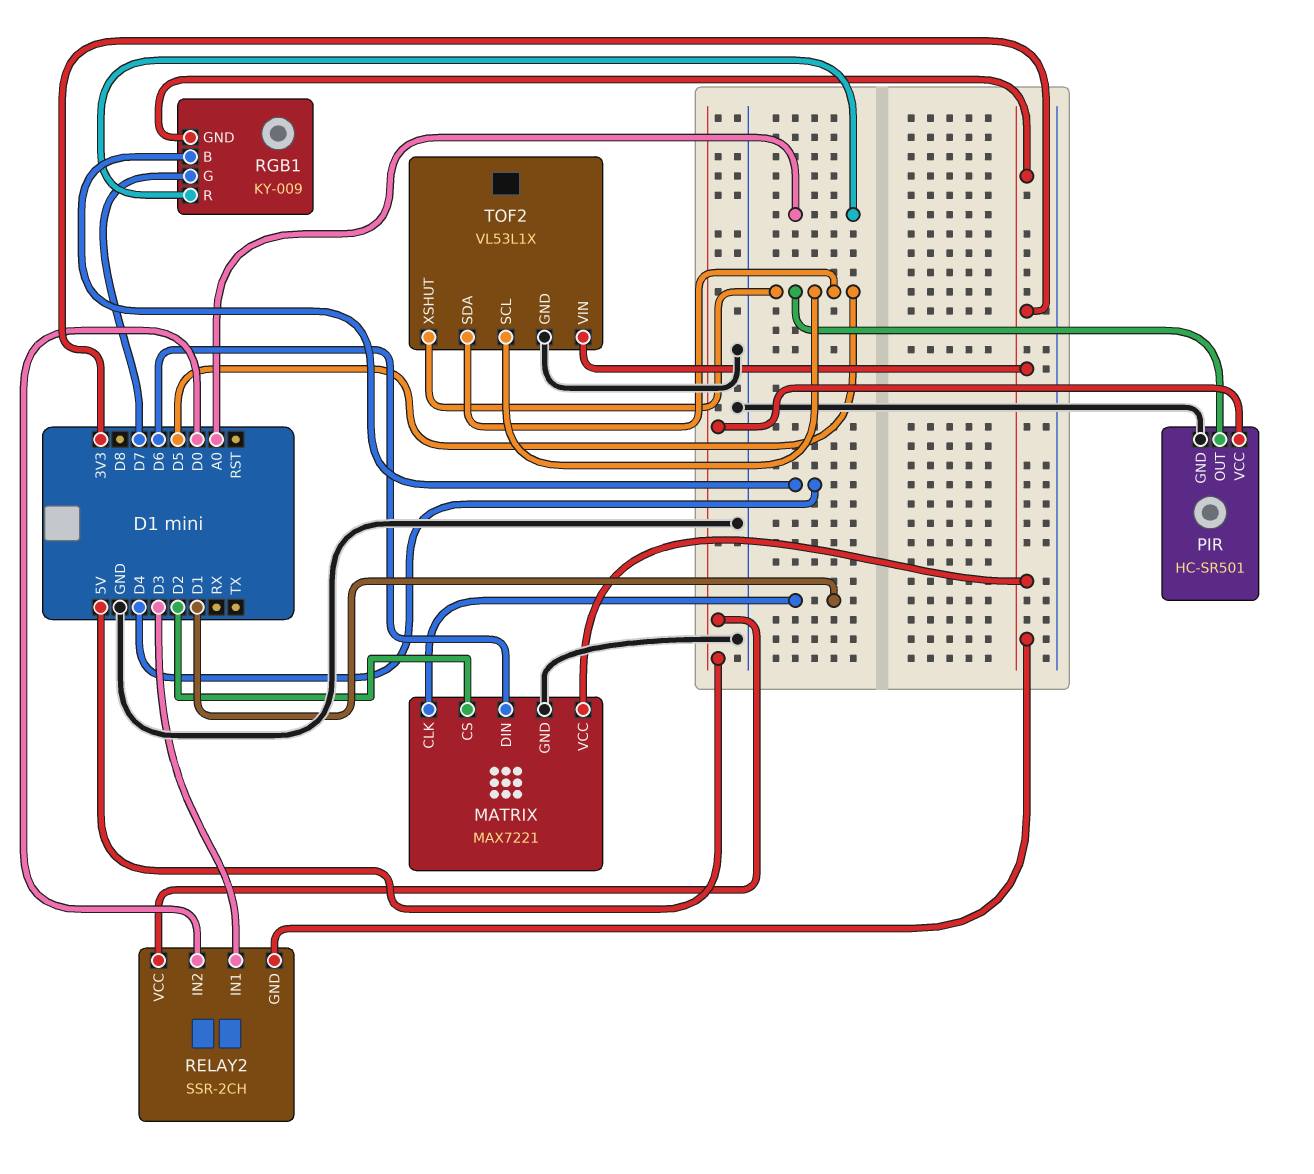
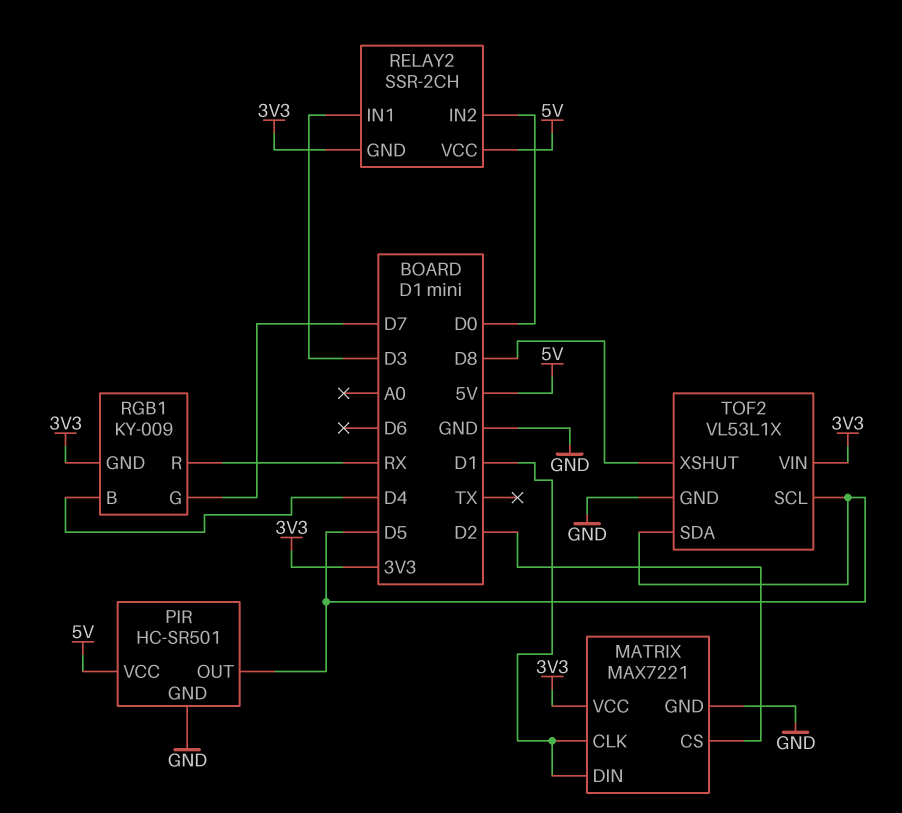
MATRIX pin DIN: D6 -> D1
RGB1 pin R: A0 -> RX
TOF2 pin XSHUT: D5 -> D8

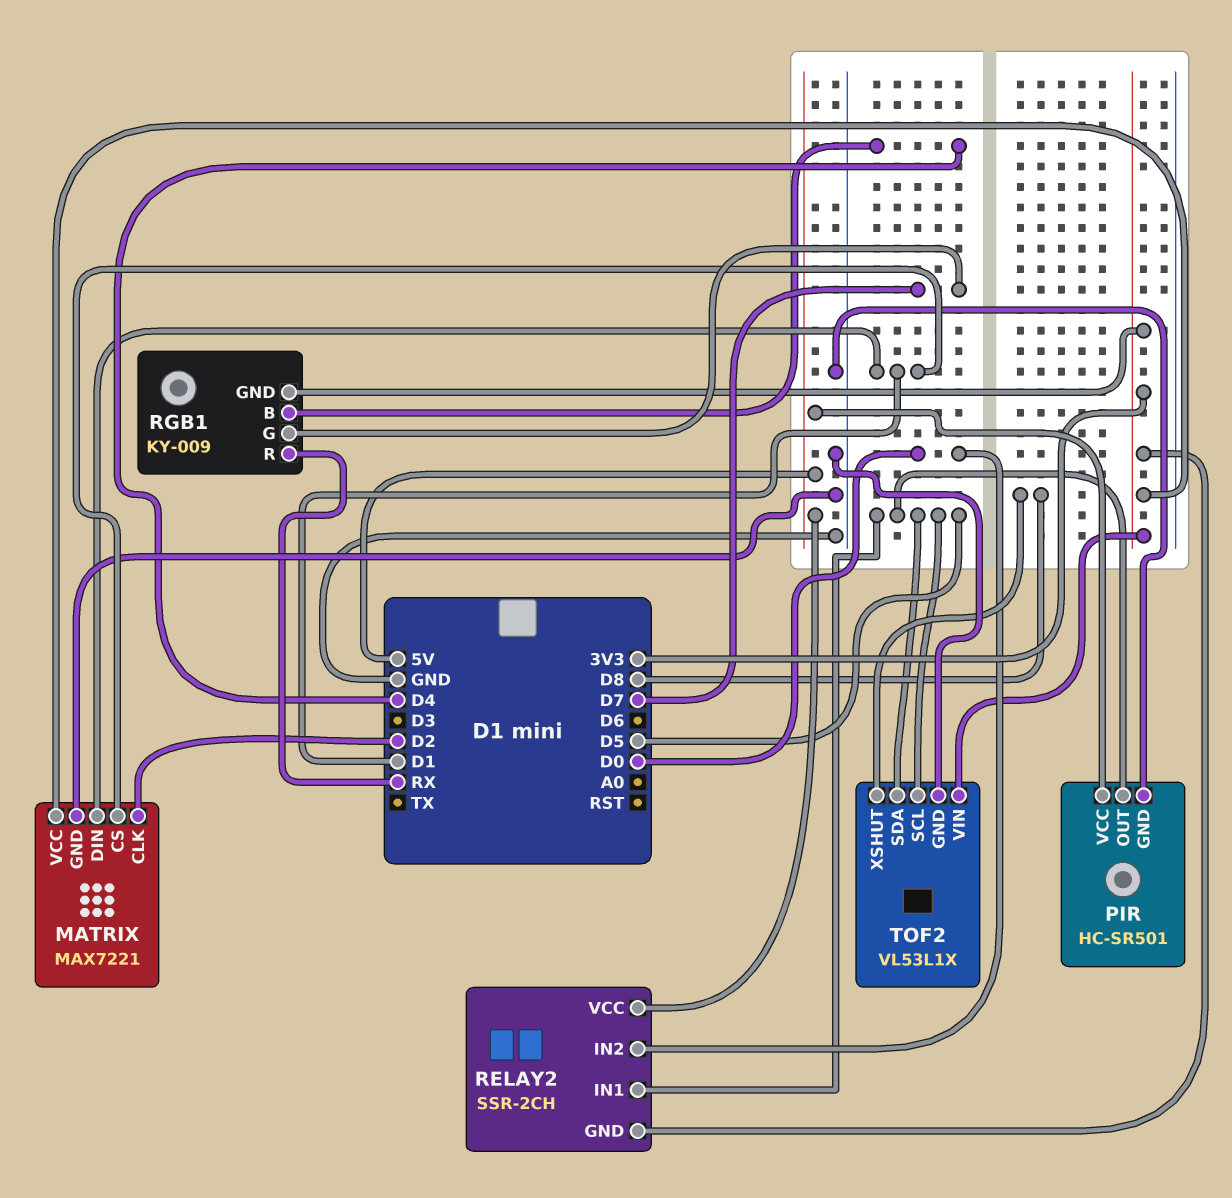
MATRIX pin CLK: D1 -> D2
MATRIX pin CS: D2 -> D1
RELAY2 pin IN1: D3 -> D5

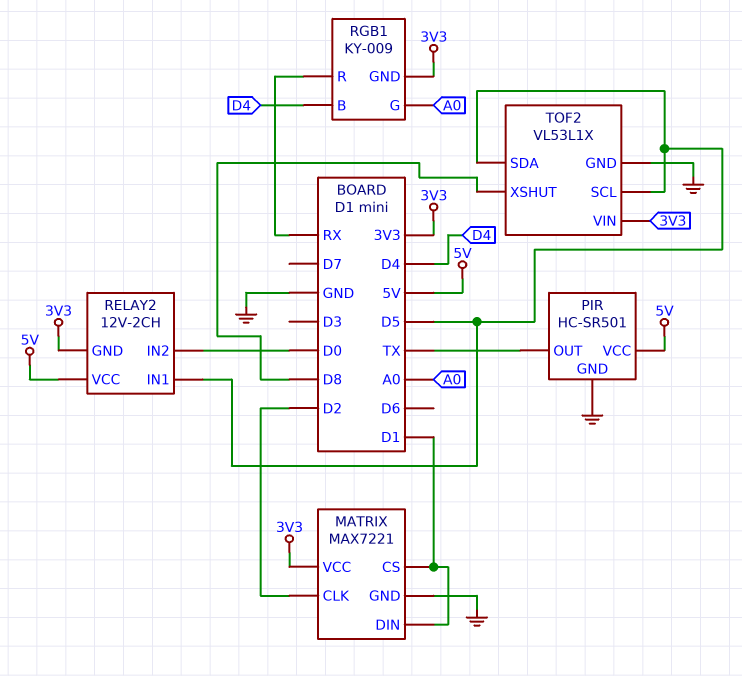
PIR pin OUT: D5 -> TX
RELAY2: SSR-2CH -> 12V-2CH
RGB1 pin G: D7 -> A0

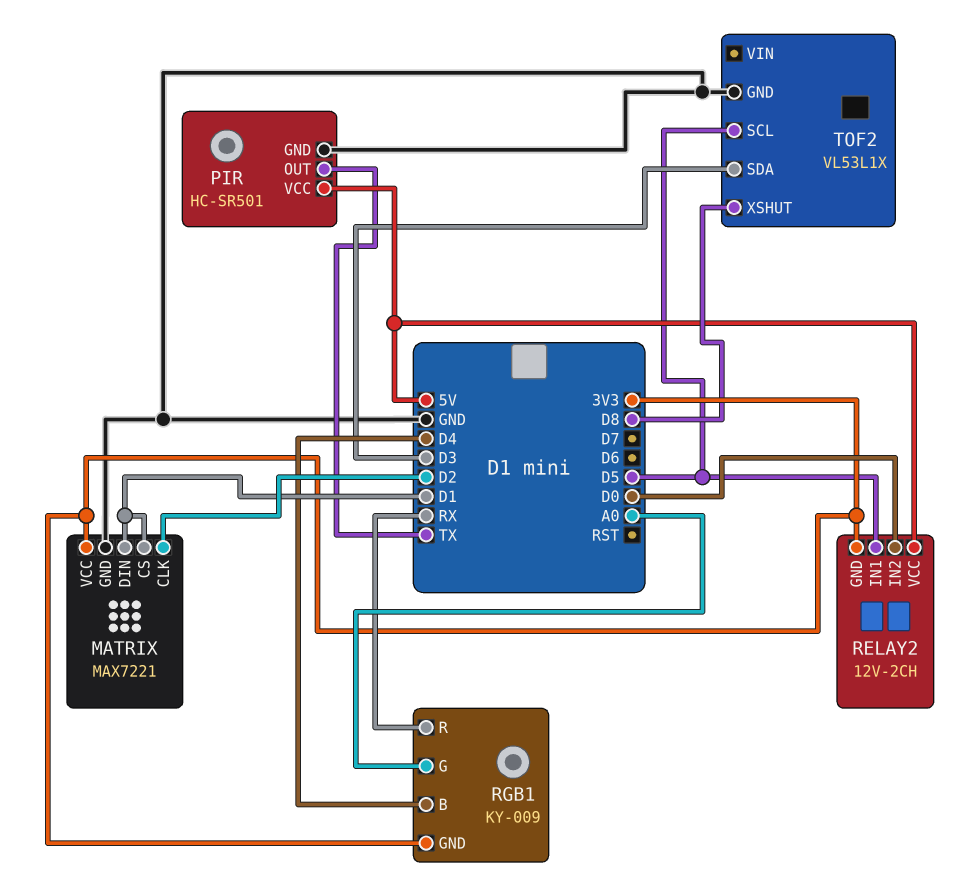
TOF2 pin SDA: D5 -> D3
TOF2 pin VIN: 3V3 -> none

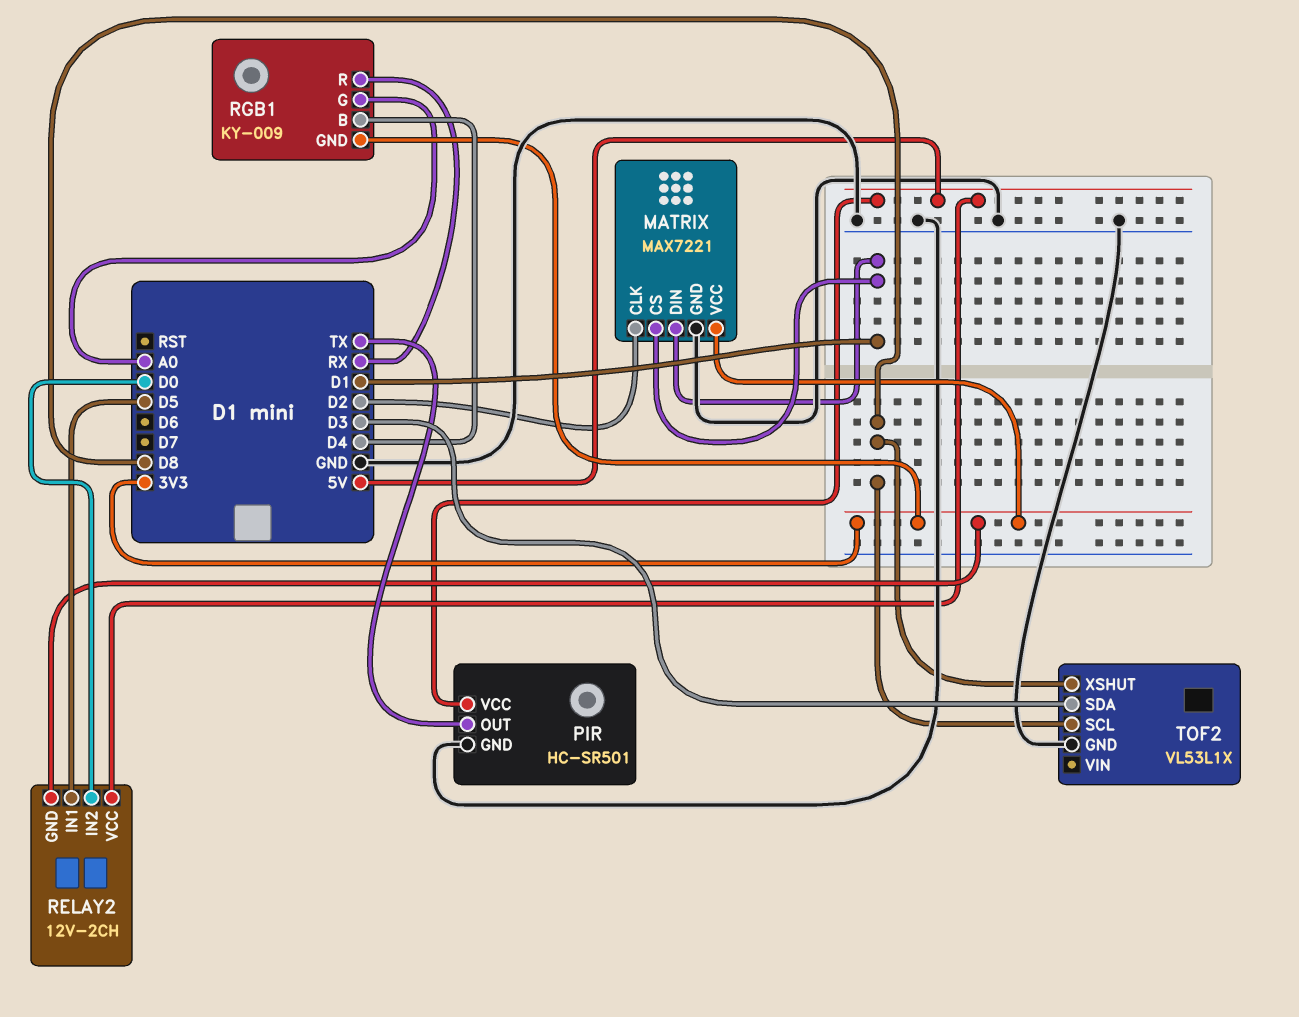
TOF2 pin SCL: D5 -> D8

